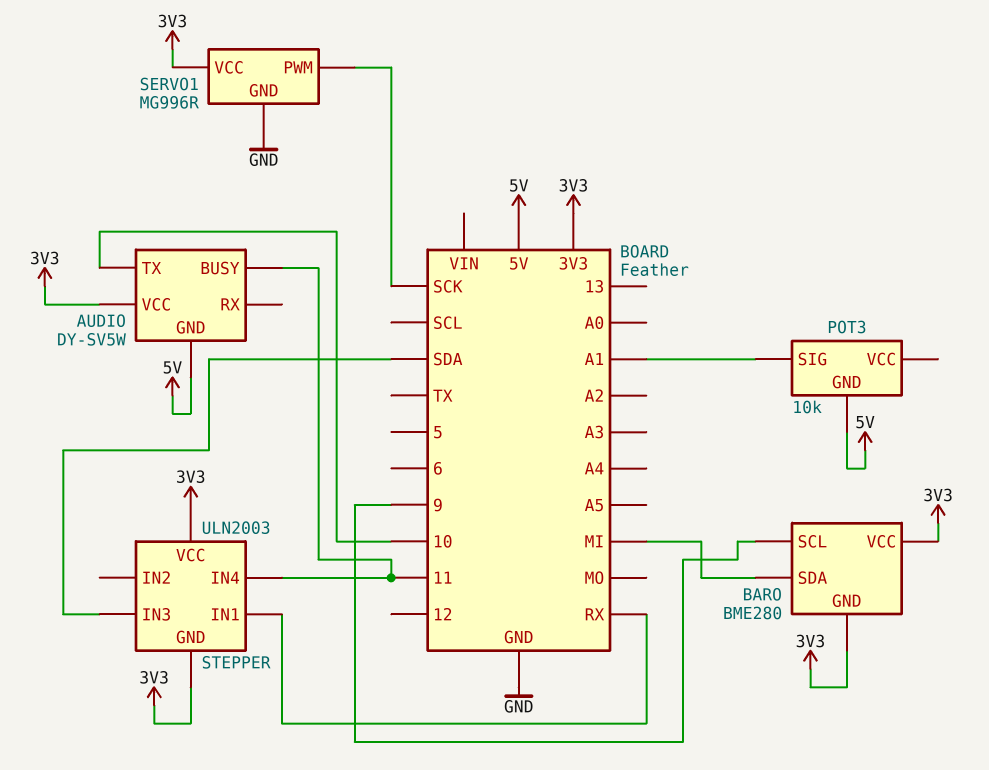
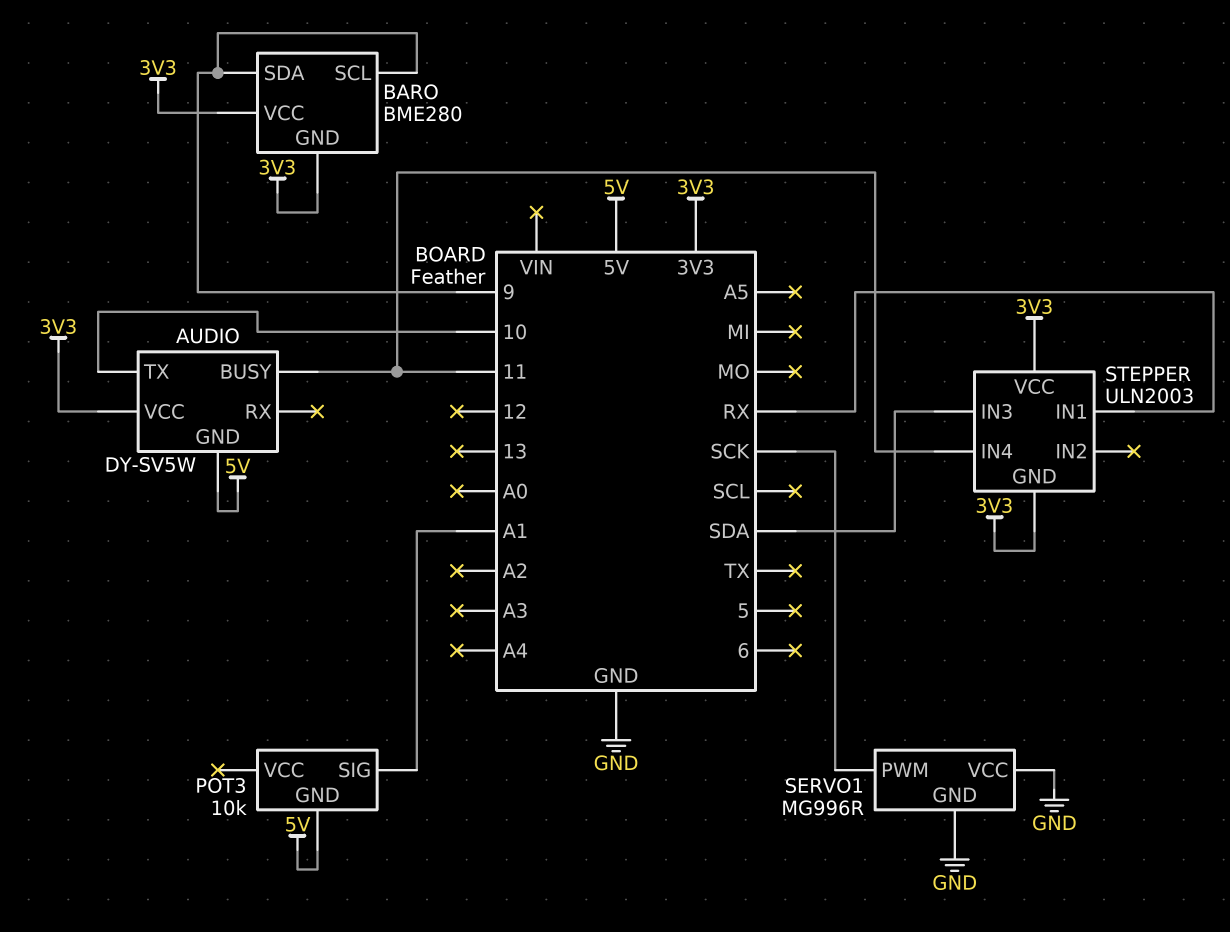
BARO pin SDA: MI -> 9
SERVO1 pin VCC: 3V3 -> GND

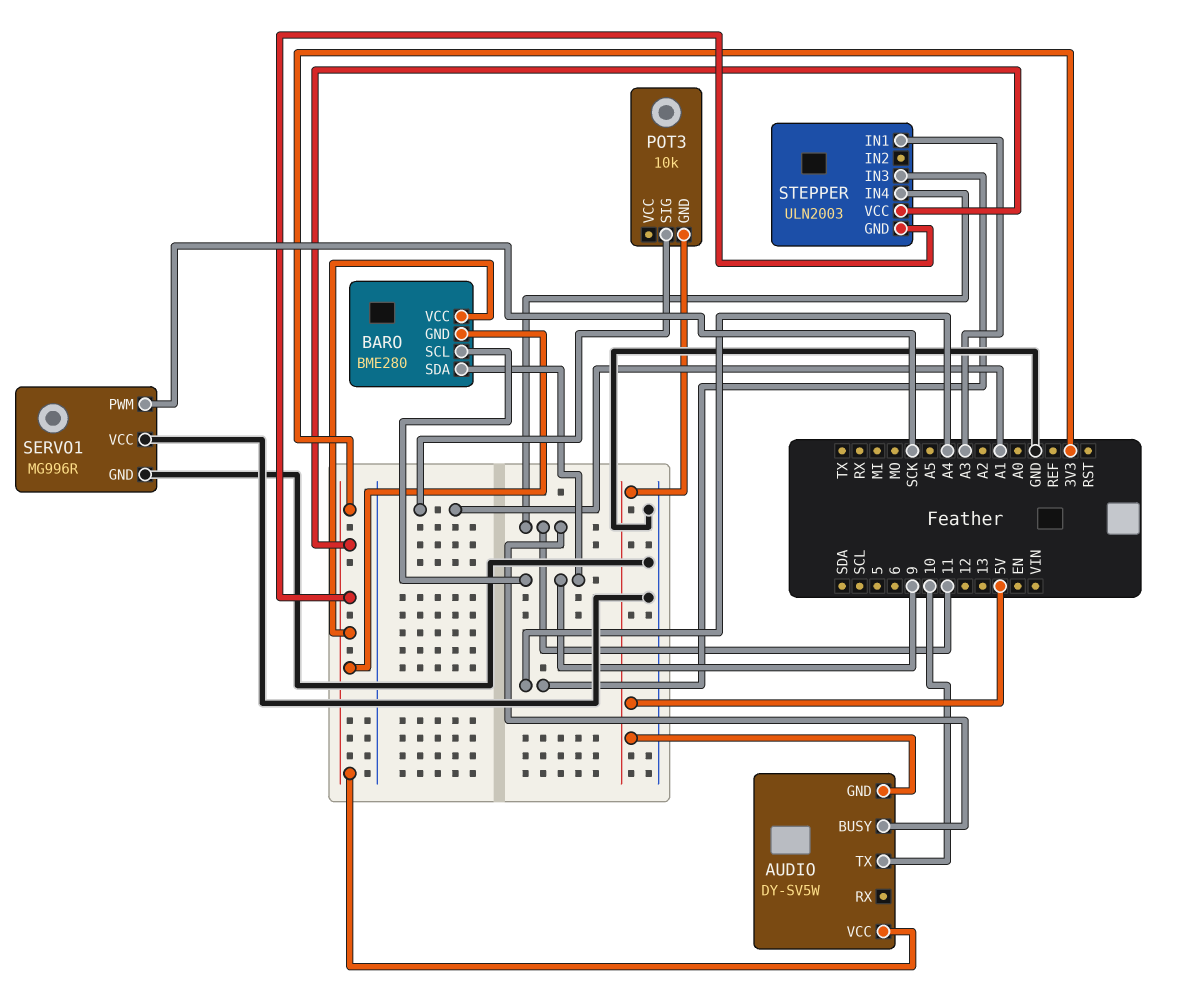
STEPPER pin IN1: RX -> A3
STEPPER pin IN3: SDA -> A4

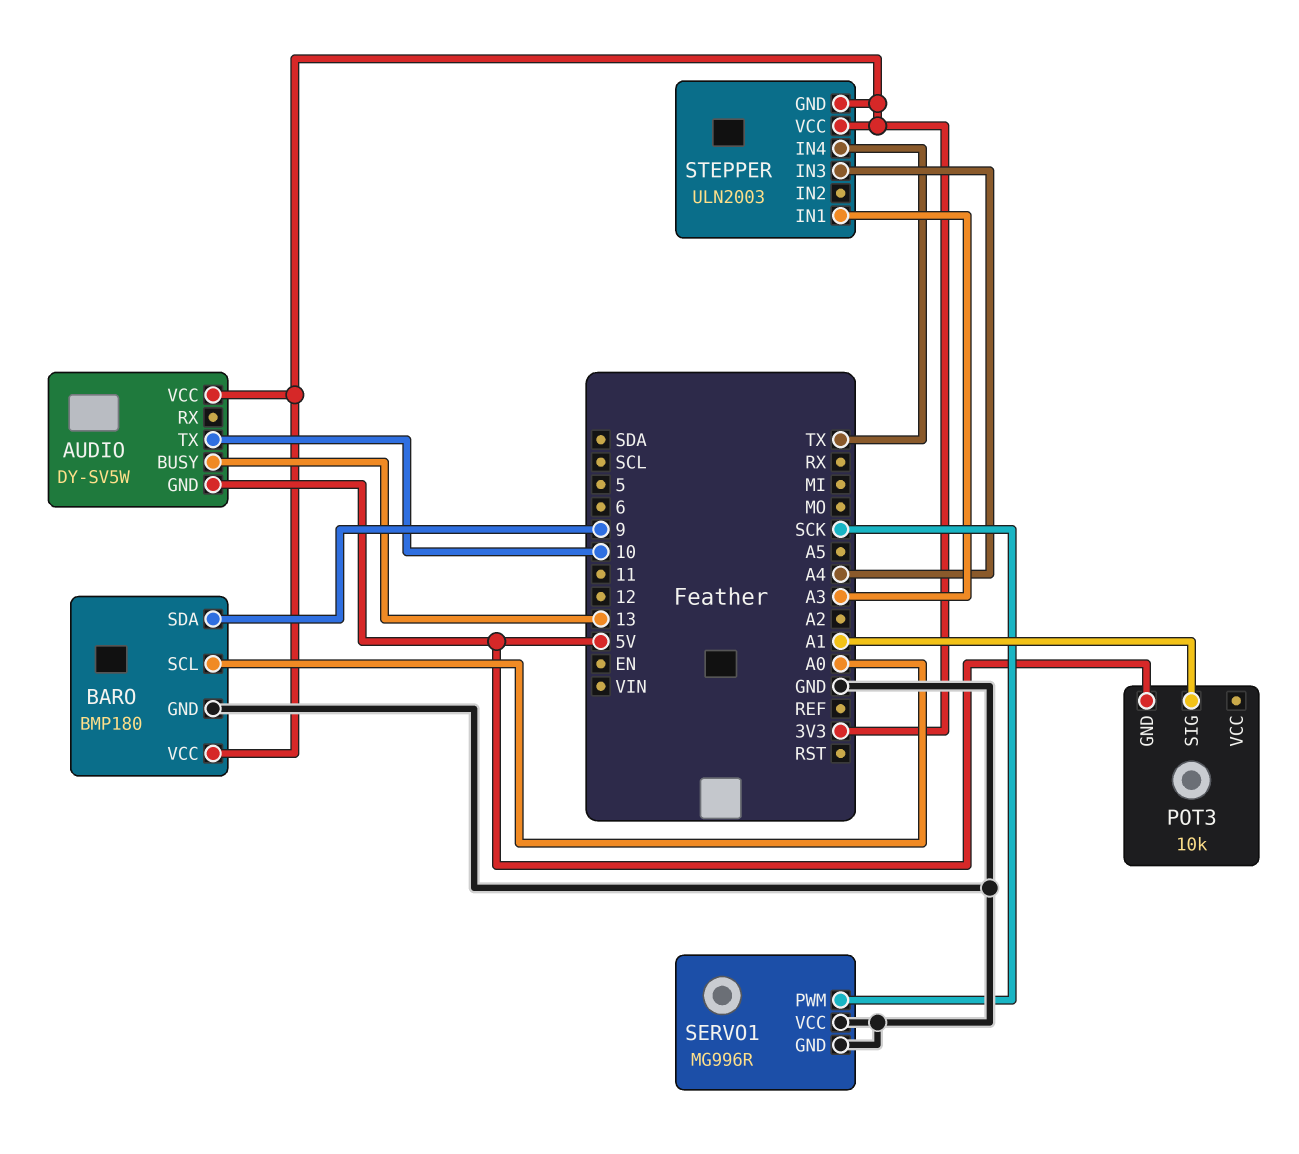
AUDIO pin BUSY: 11 -> 13
BARO: BME280 -> BMP180
BARO pin GND: 3V3 -> GND
BARO pin SCL: 9 -> A0
STEPPER pin IN4: 11 -> TX

